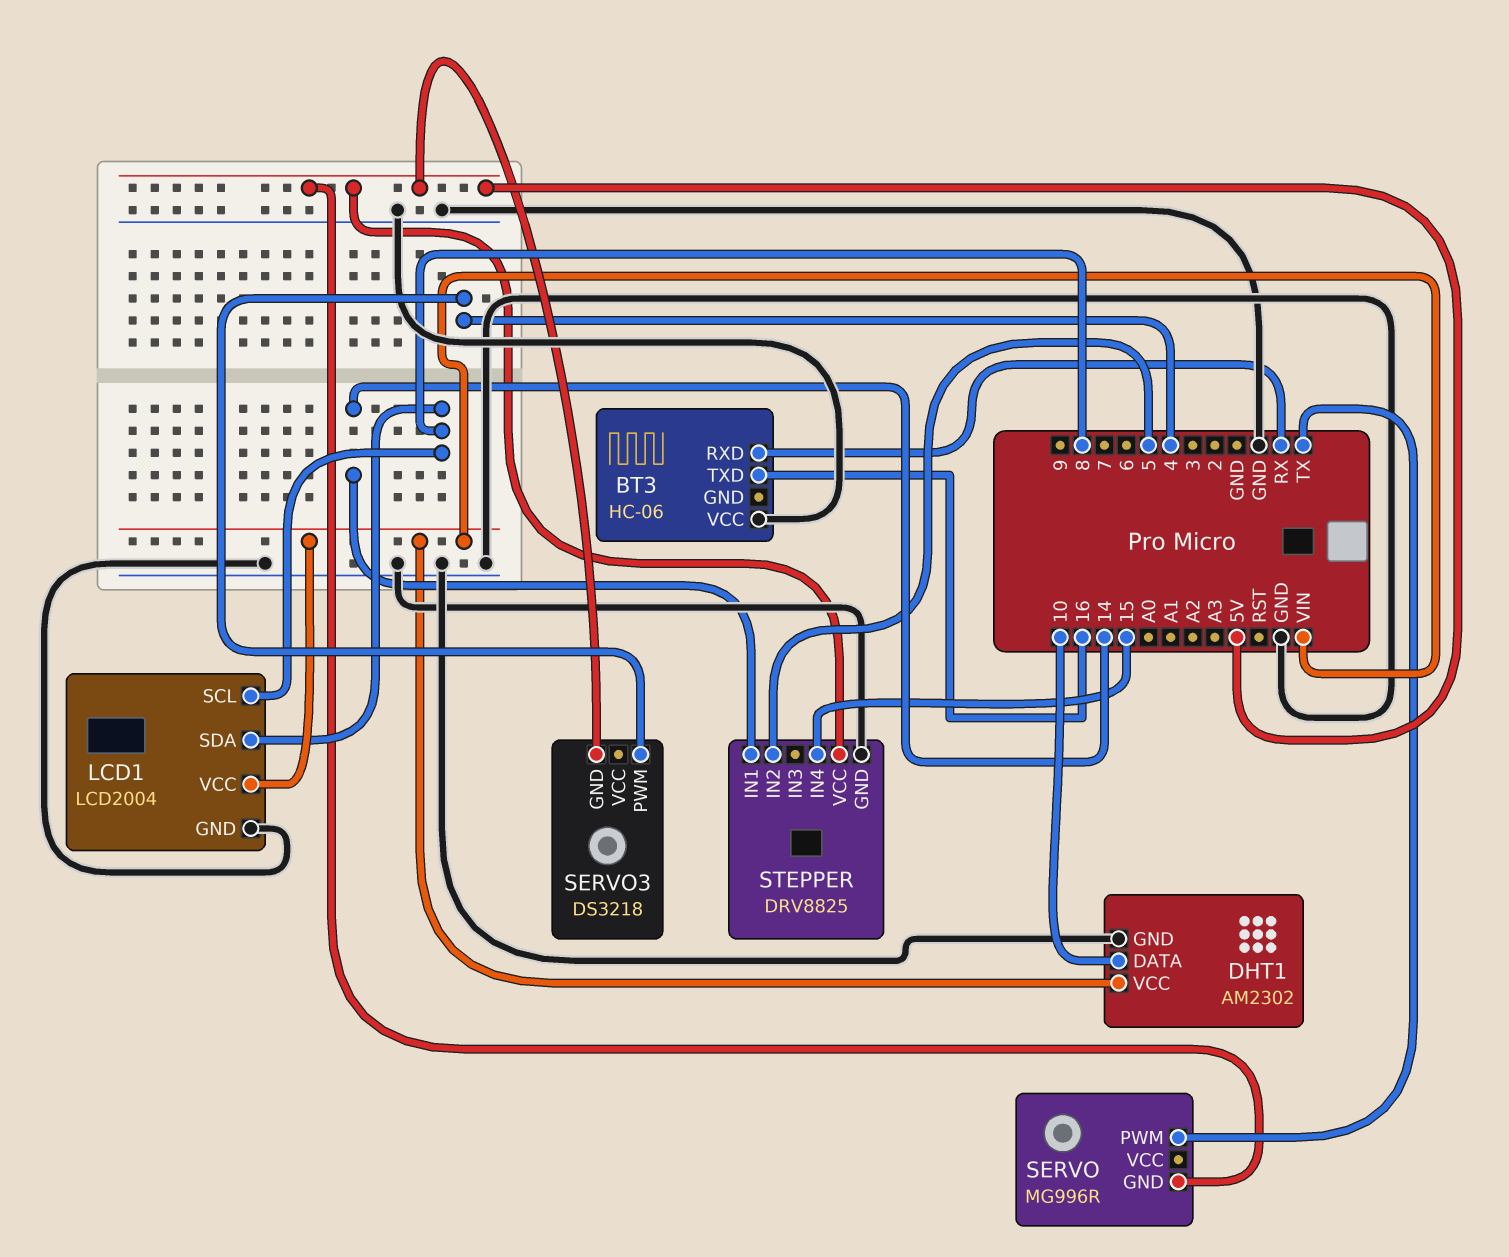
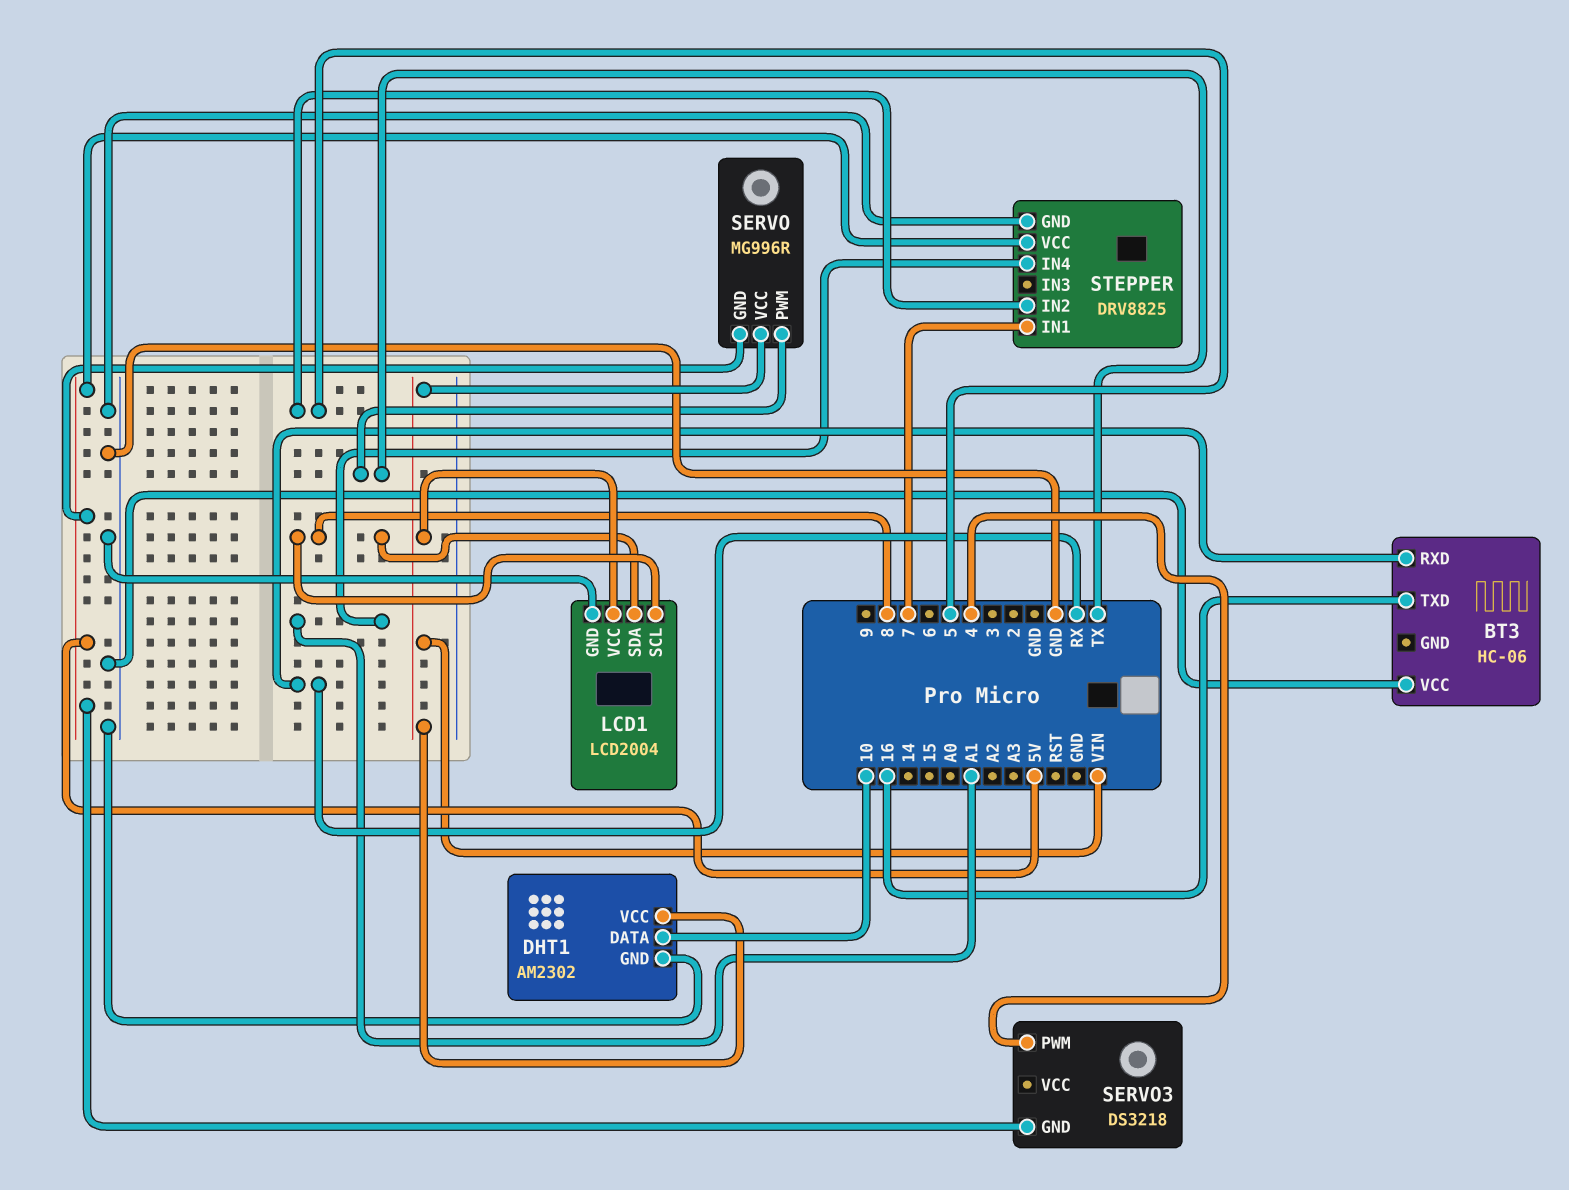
SERVO pin VCC: none -> VIN
STEPPER pin IN1: 14 -> 7
STEPPER pin IN4: 15 -> A1

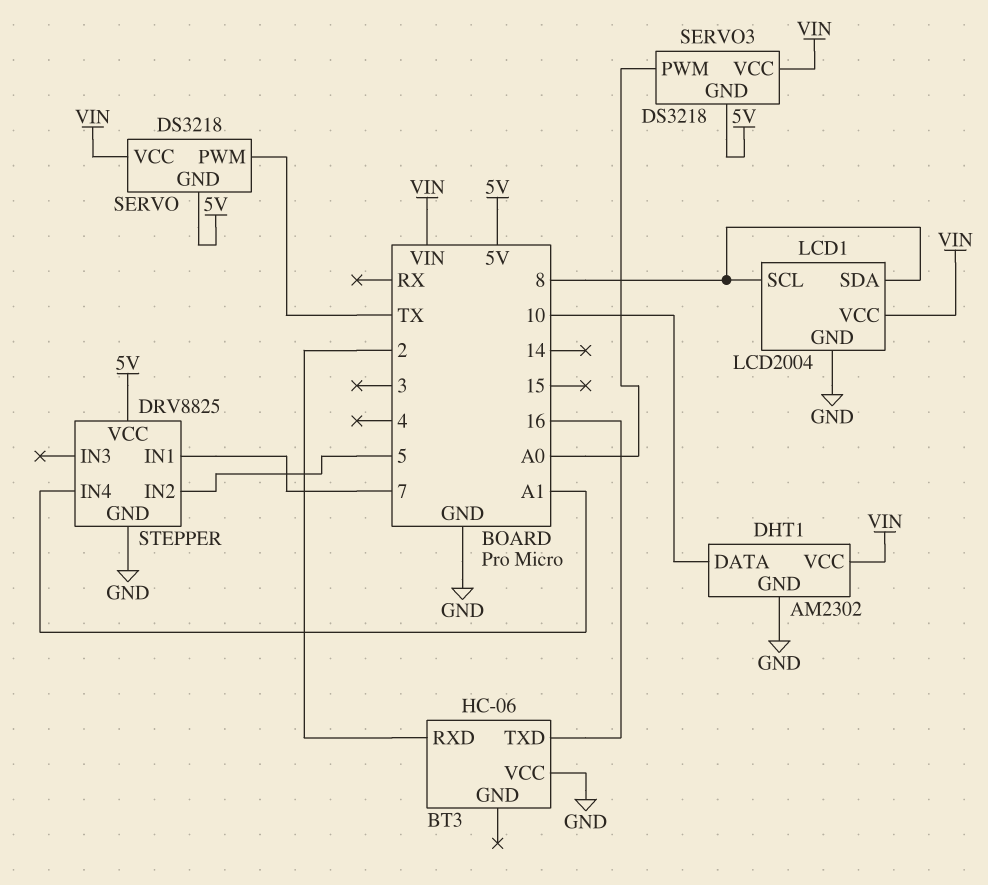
BT3 pin RXD: RX -> 2
SERVO: MG996R -> DS3218
SERVO3 pin PWM: 4 -> A0
SERVO3 pin VCC: none -> VIN

